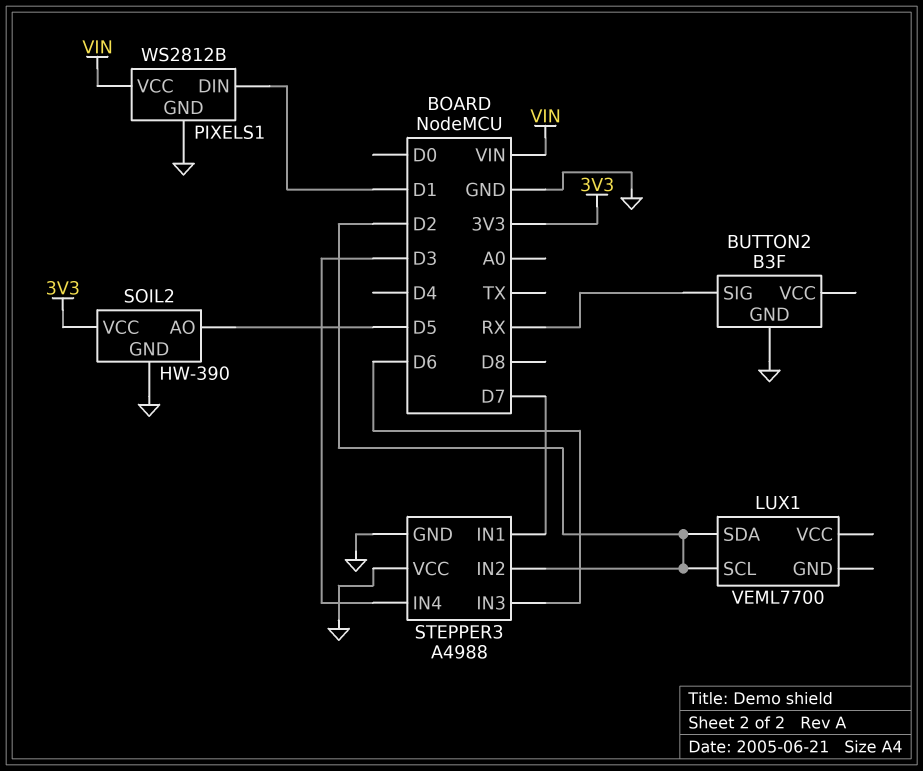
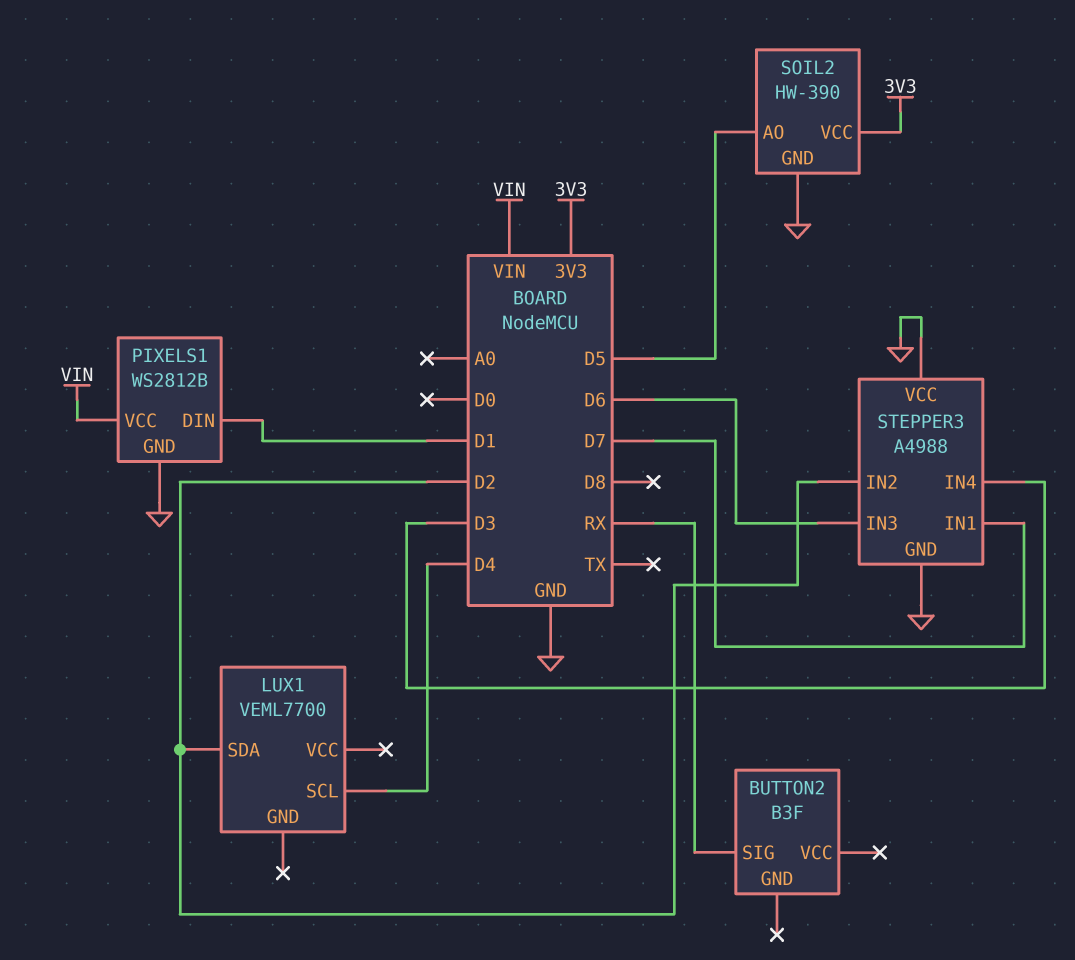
BUTTON2 pin GND: GND -> none
LUX1 pin SCL: D2 -> D4

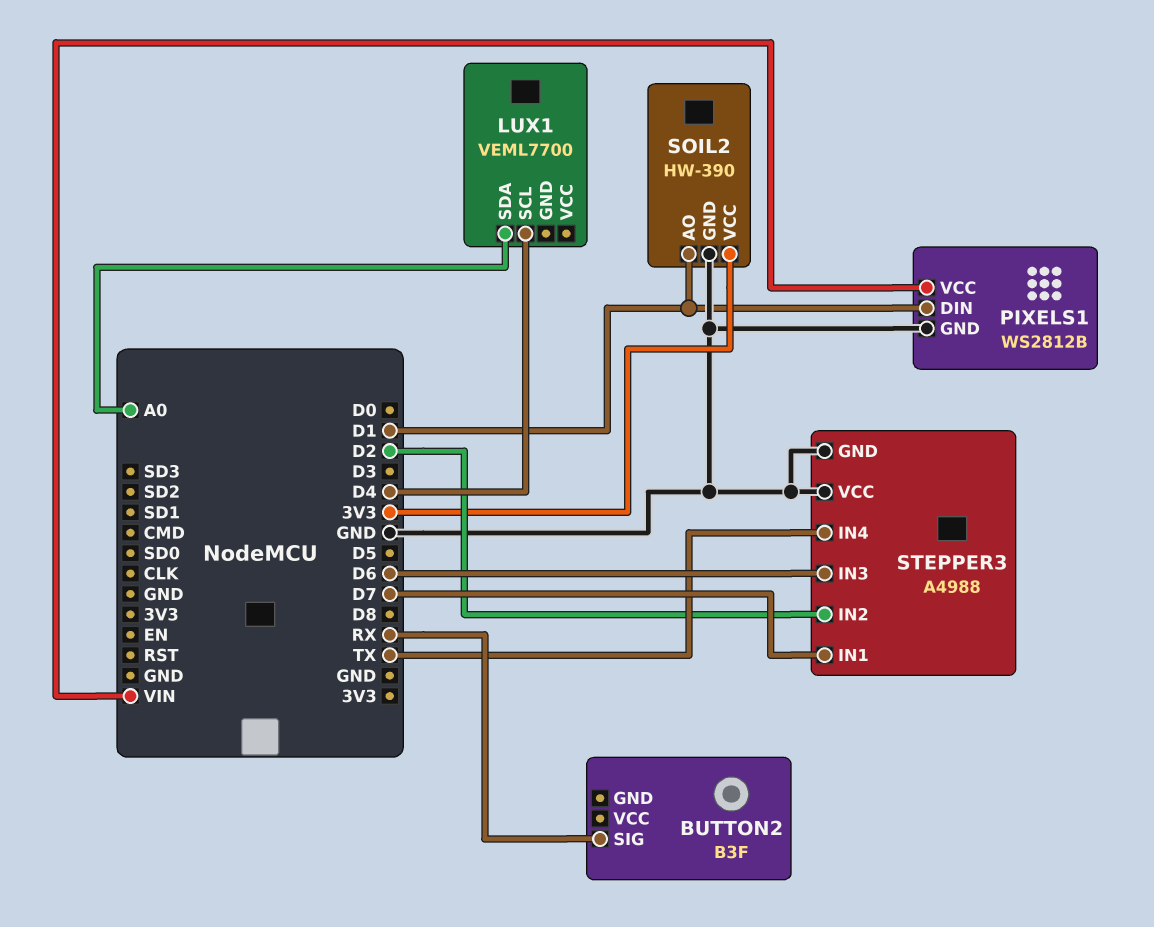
LUX1 pin SDA: D2 -> A0
SOIL2 pin AO: D5 -> D1
STEPPER3 pin IN4: D3 -> TX

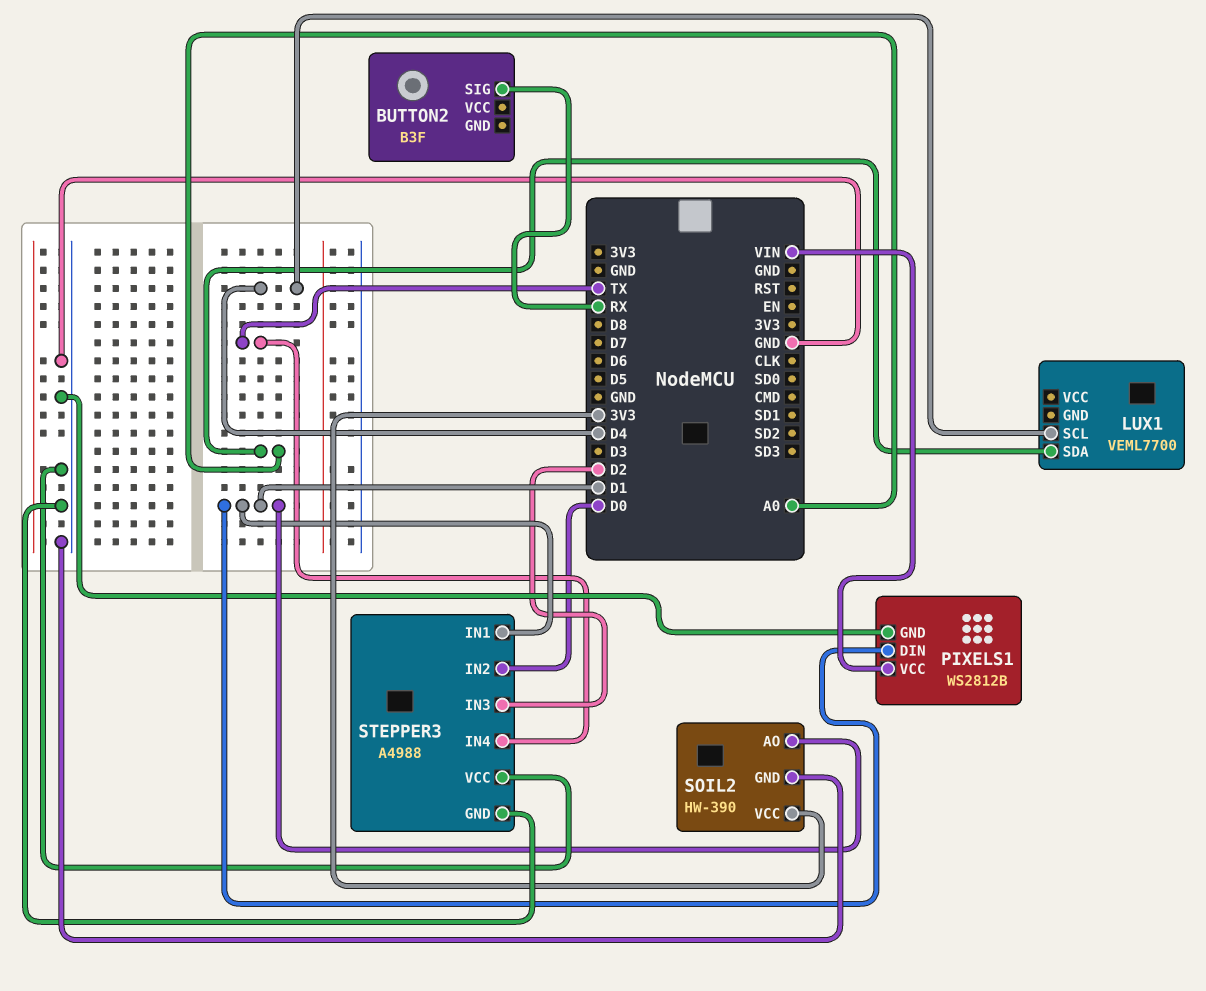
STEPPER3 pin IN1: D7 -> D1
STEPPER3 pin IN2: D2 -> D0
STEPPER3 pin IN3: D6 -> D2

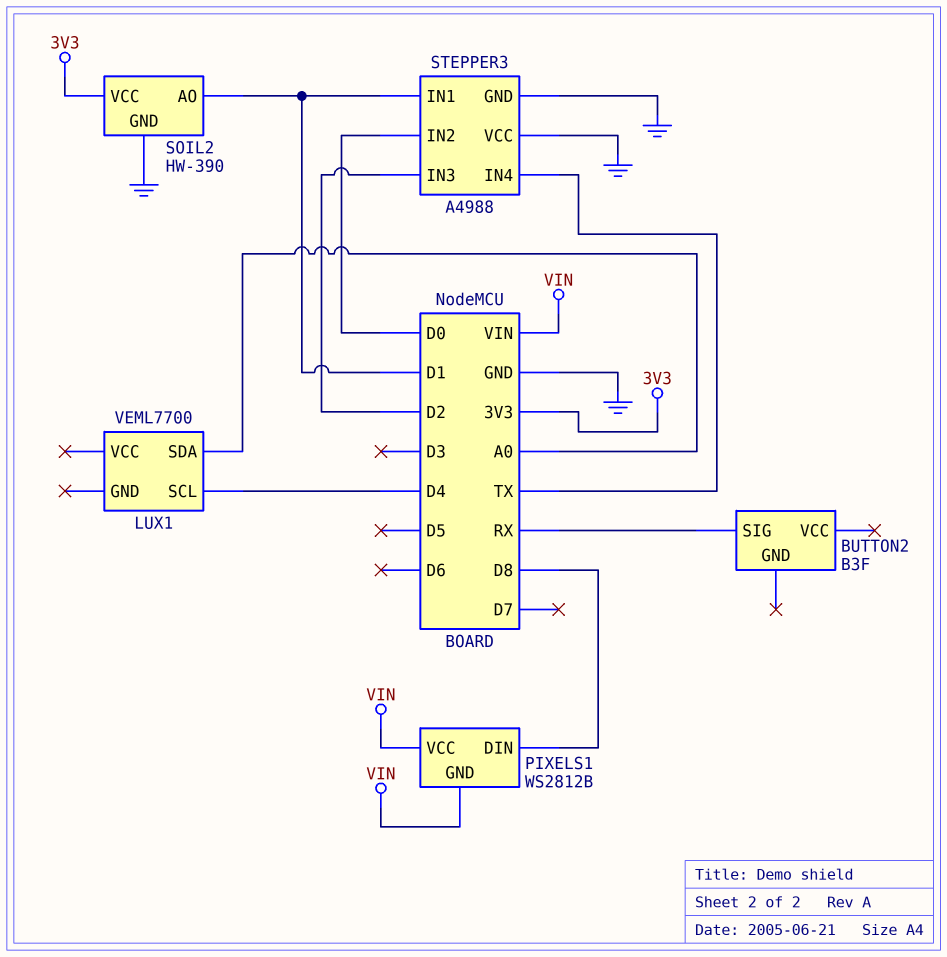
PIXELS1 pin DIN: D1 -> D8
PIXELS1 pin GND: GND -> VIN

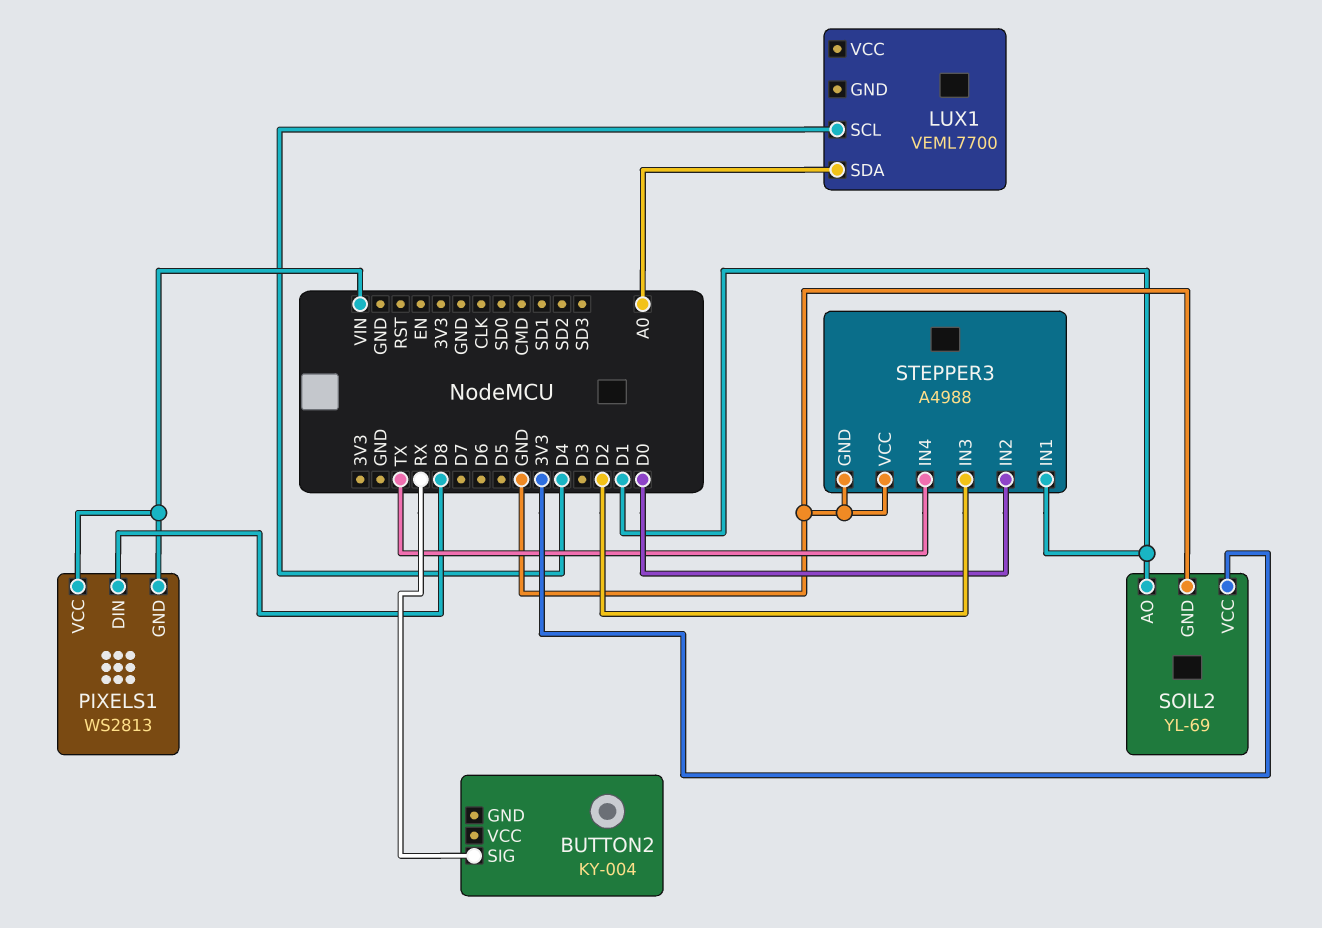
BUTTON2: B3F -> KY-004
PIXELS1: WS2812B -> WS2813
SOIL2: HW-390 -> YL-69

